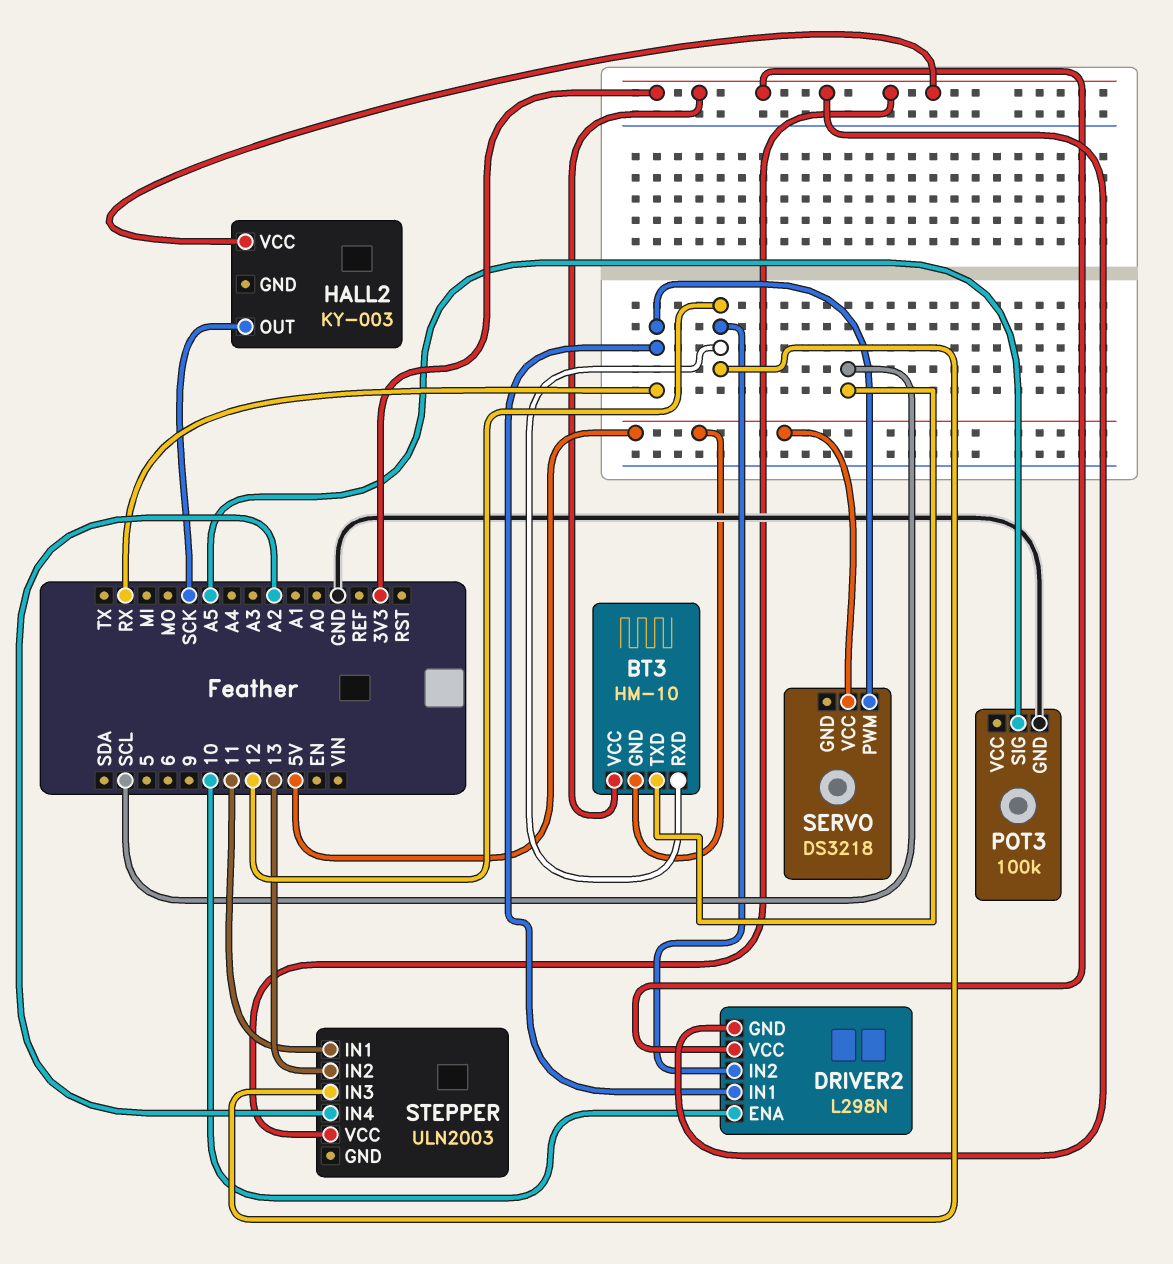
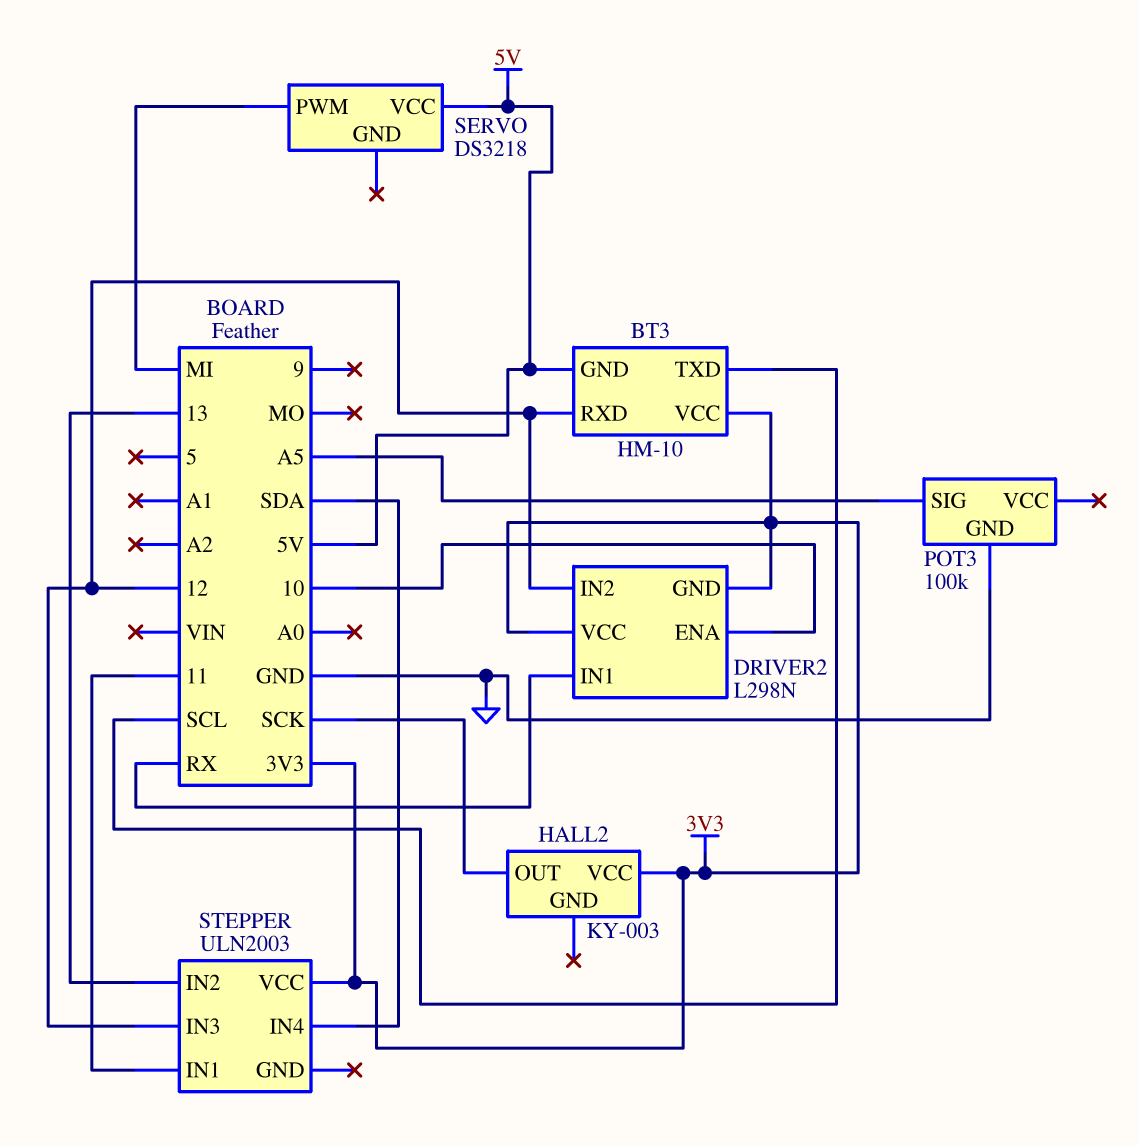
SERVO pin PWM: RX -> MI
STEPPER pin IN4: A2 -> SDA

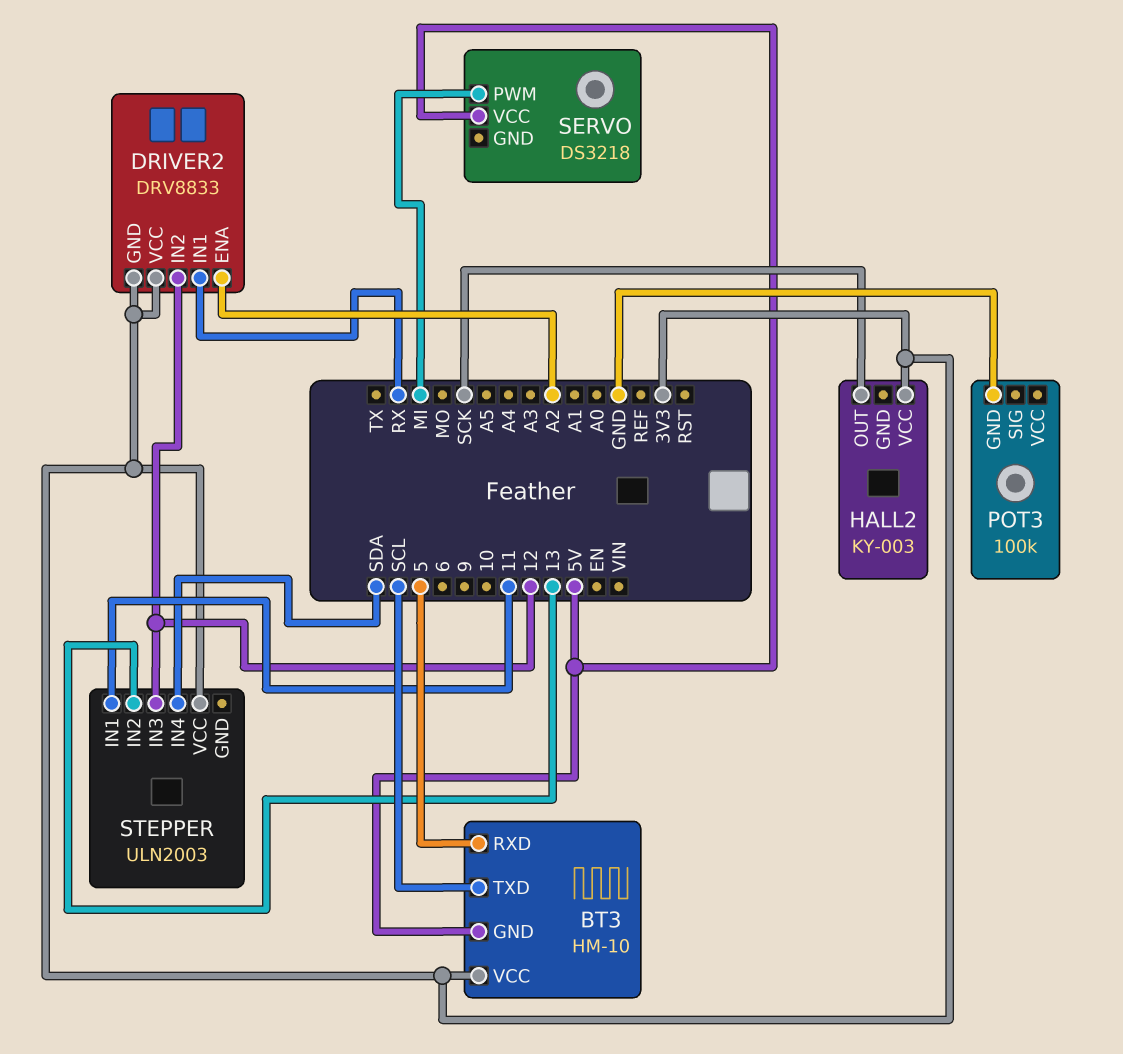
BT3 pin RXD: 12 -> 5
DRIVER2: L298N -> DRV8833
DRIVER2 pin ENA: 10 -> A2
POT3 pin SIG: A5 -> none

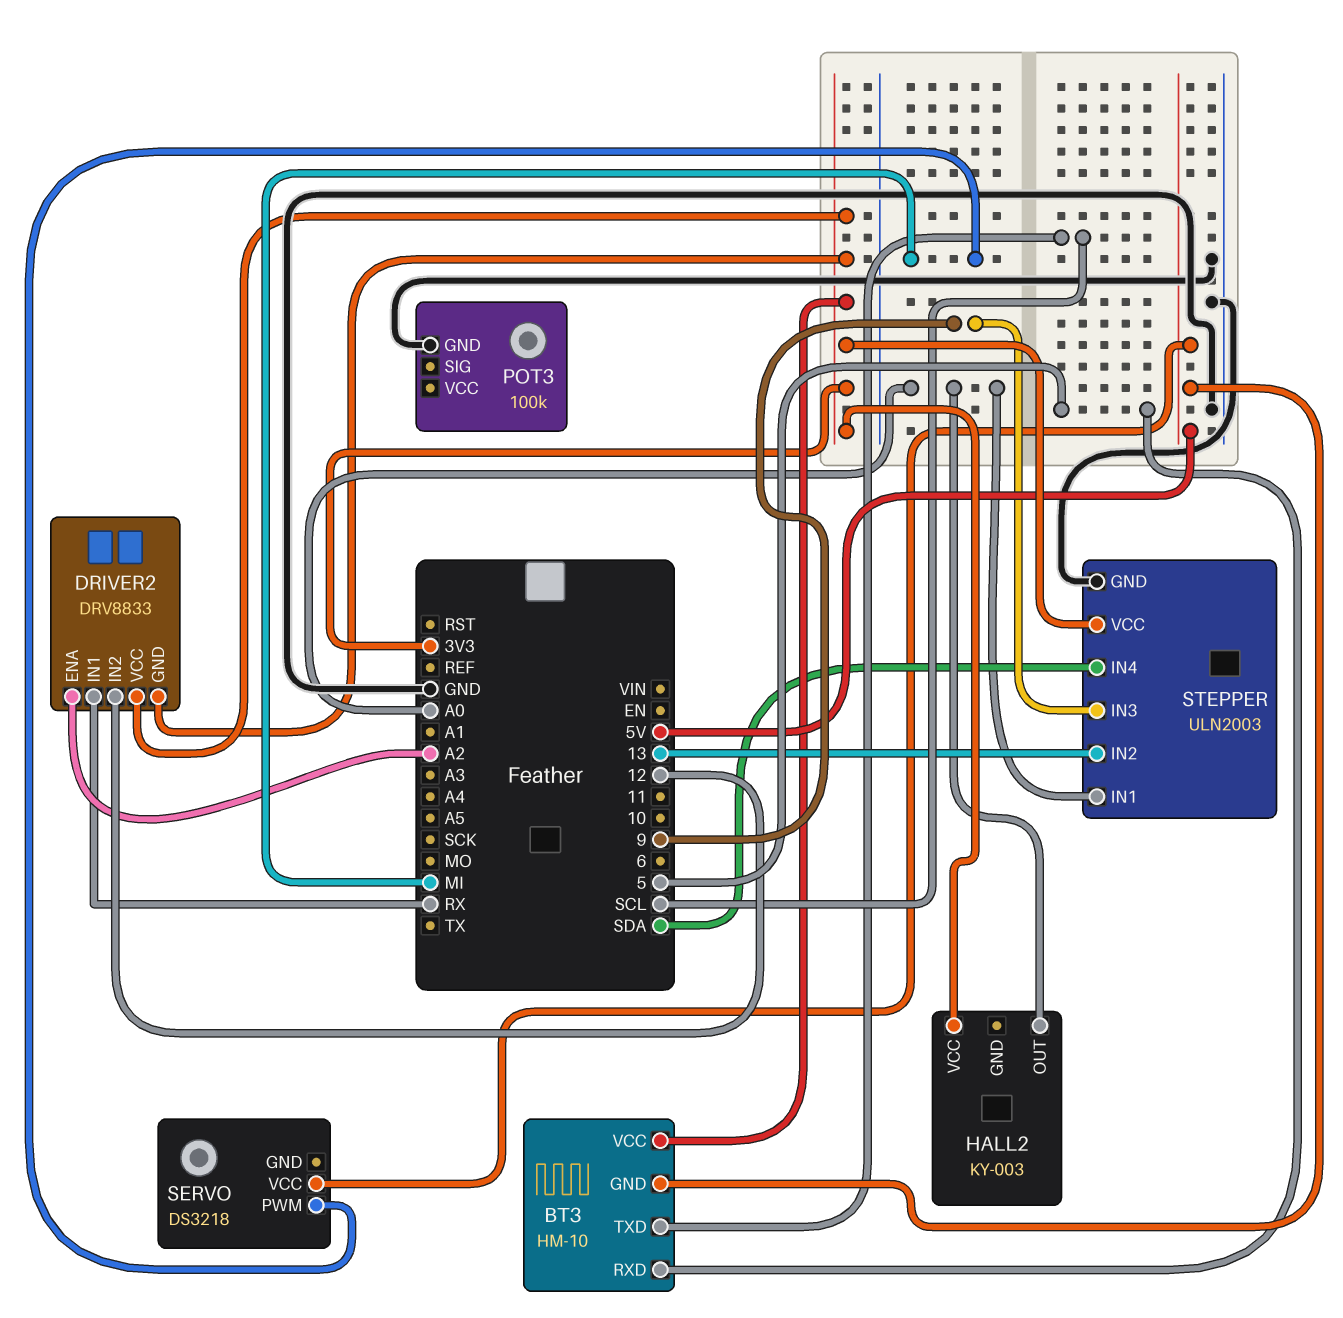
HALL2 pin OUT: SCK -> A0
STEPPER pin GND: none -> GND
STEPPER pin IN1: 11 -> A0
STEPPER pin IN3: 12 -> 9

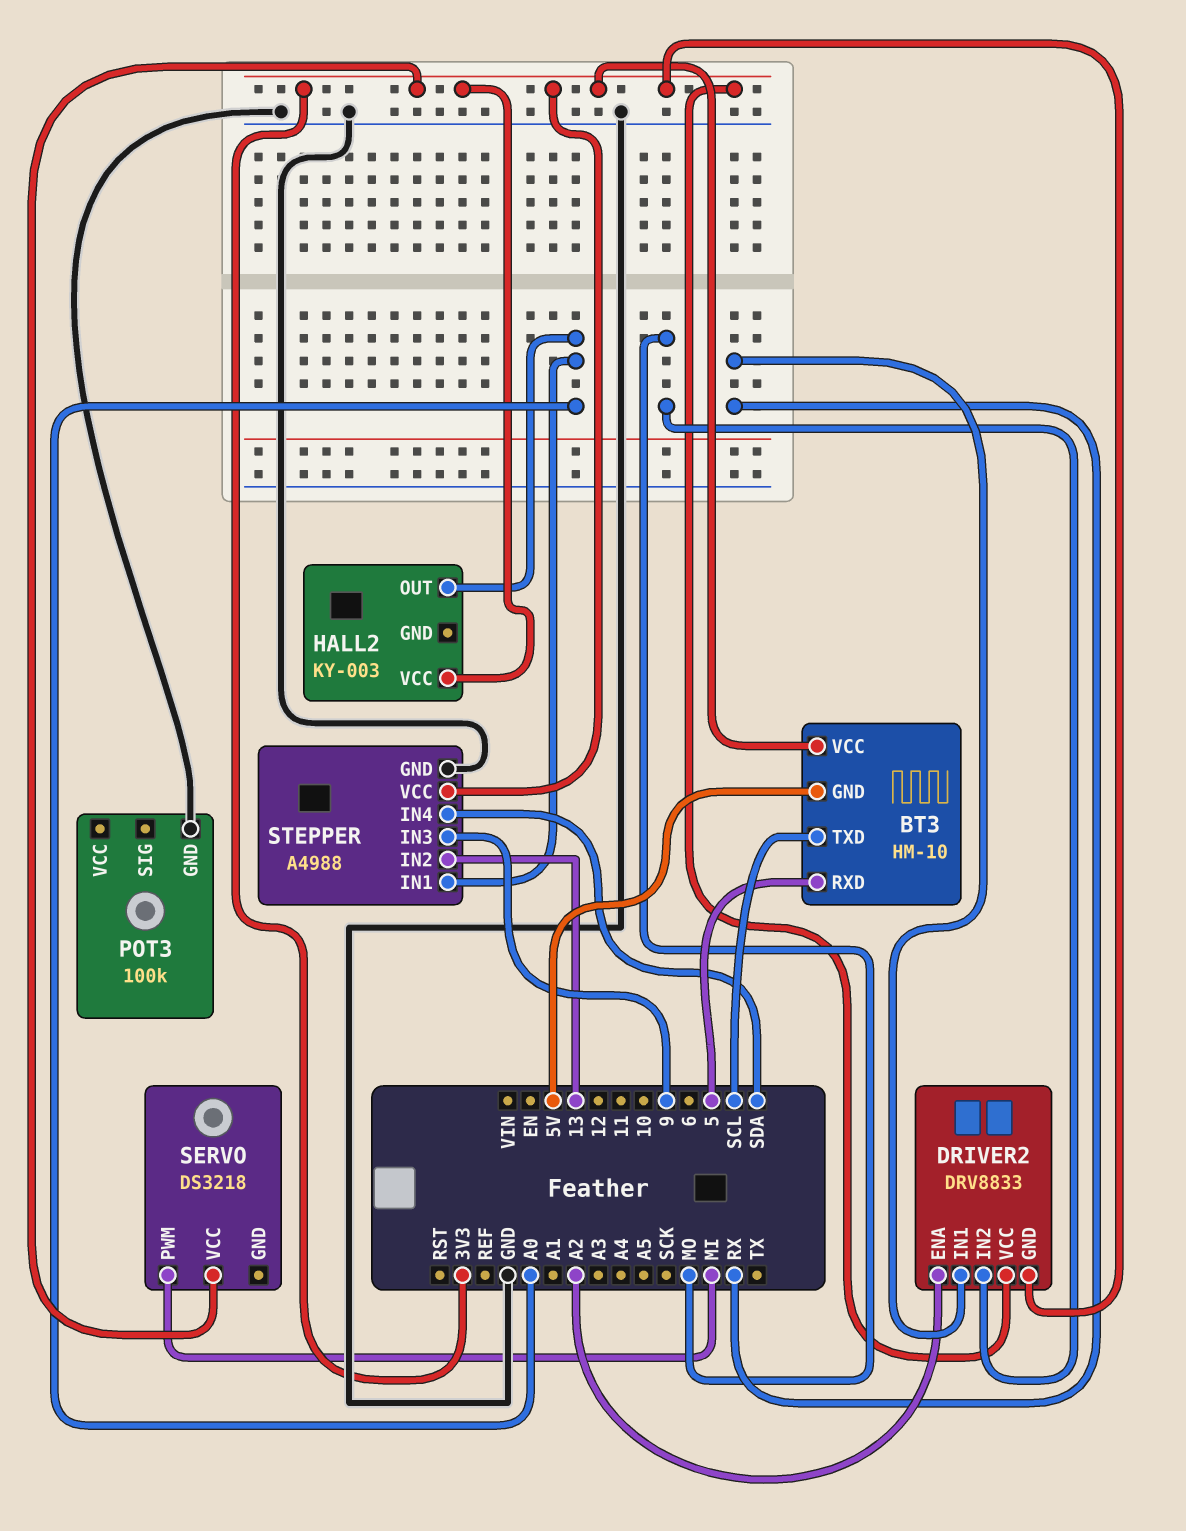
DRIVER2 pin IN2: 12 -> MO
SERVO pin VCC: 5V -> 3V3
STEPPER: ULN2003 -> A4988

